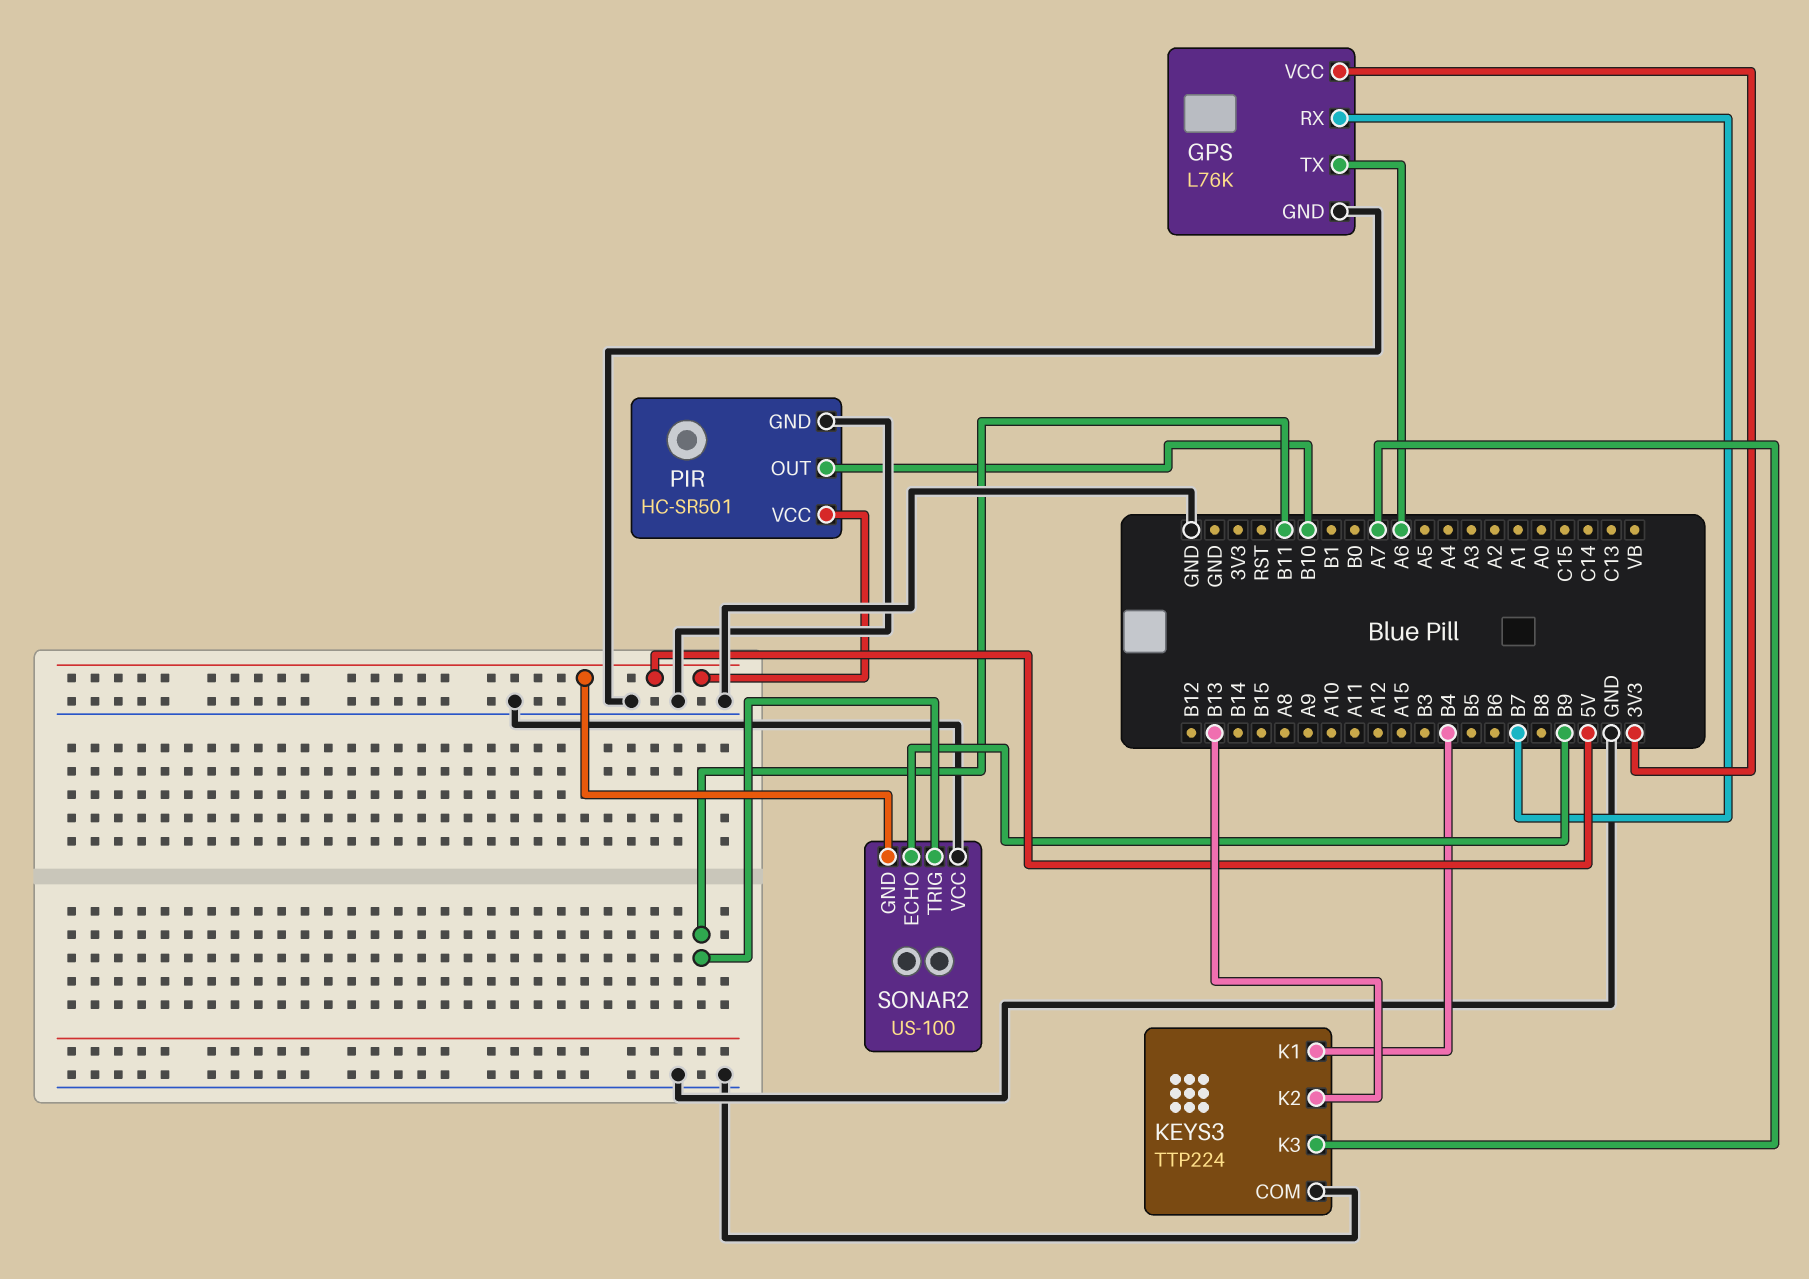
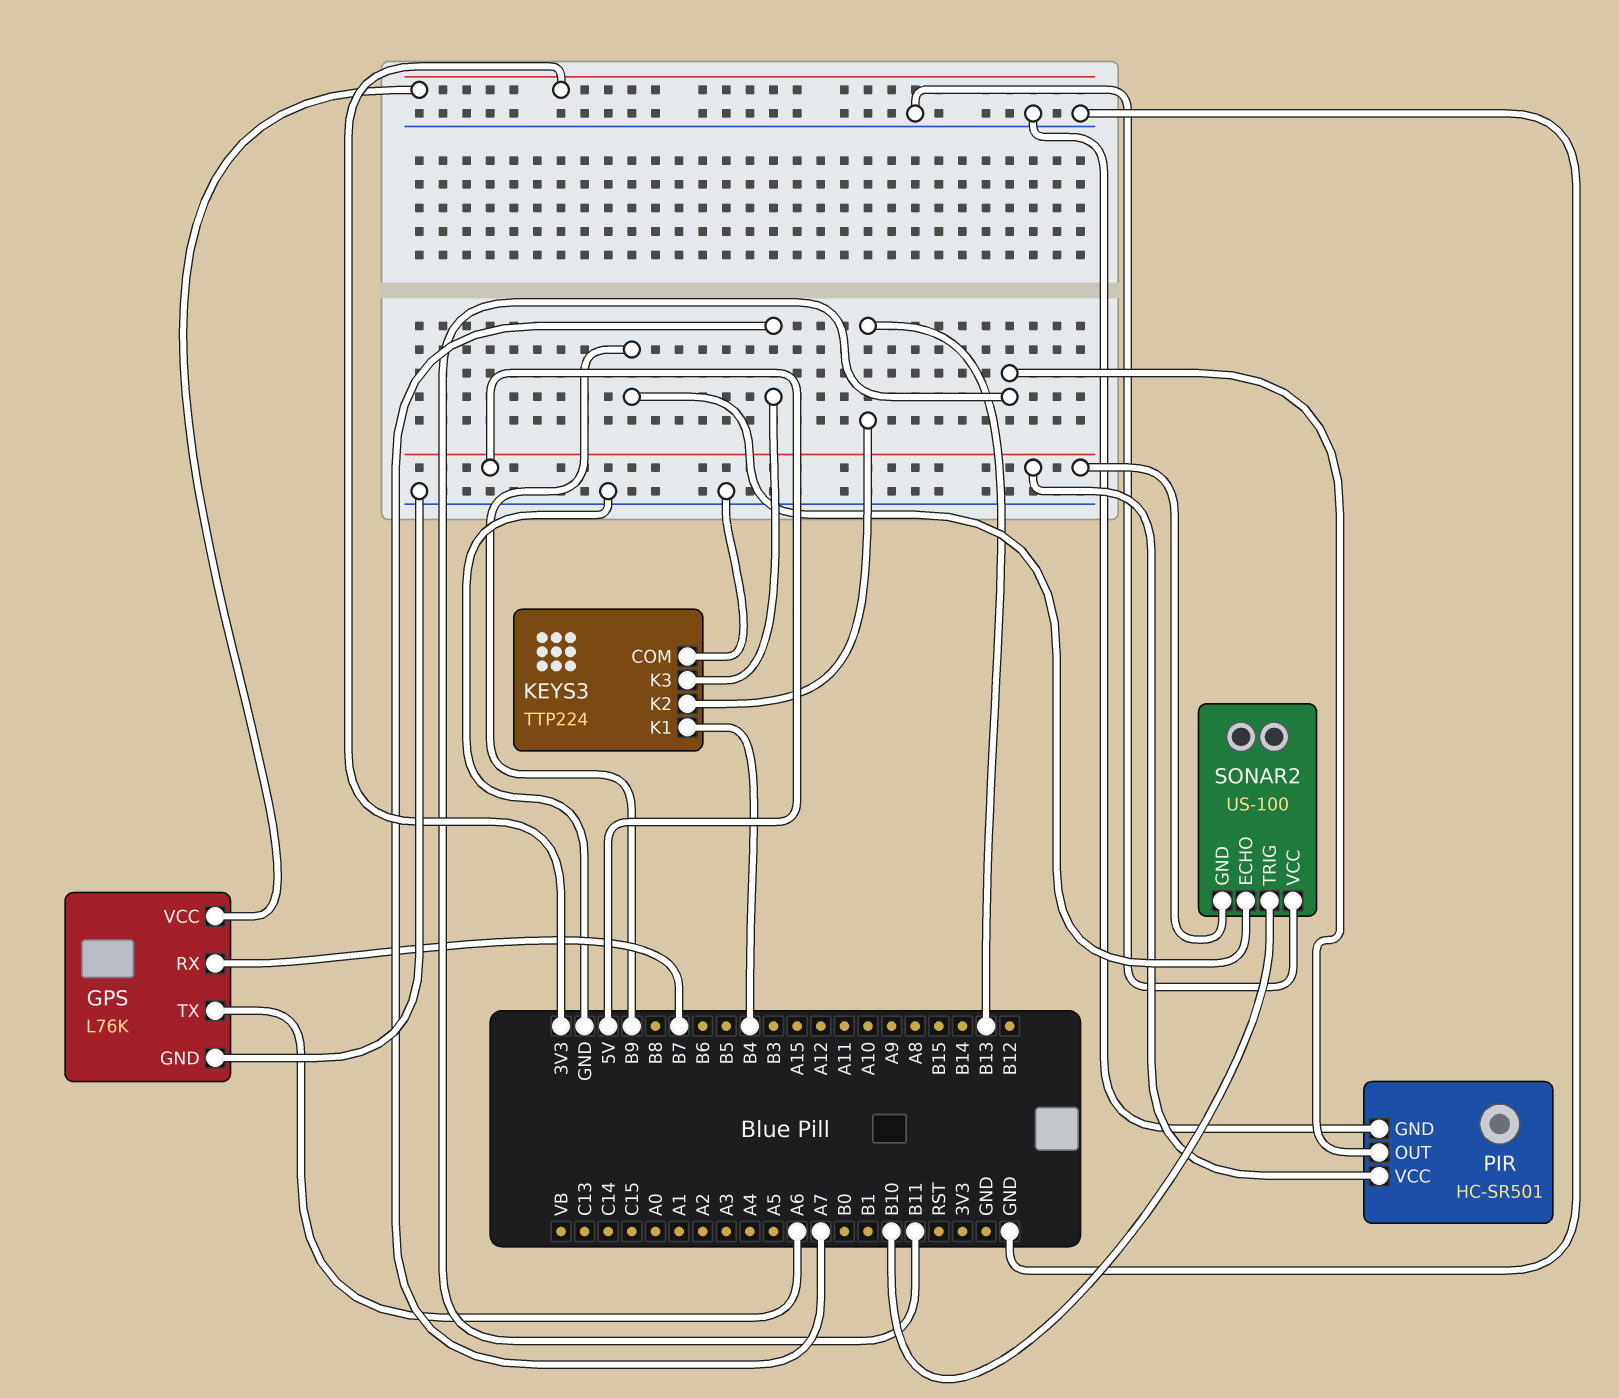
PIR pin OUT: B10 -> B11
SONAR2 pin TRIG: B11 -> B10

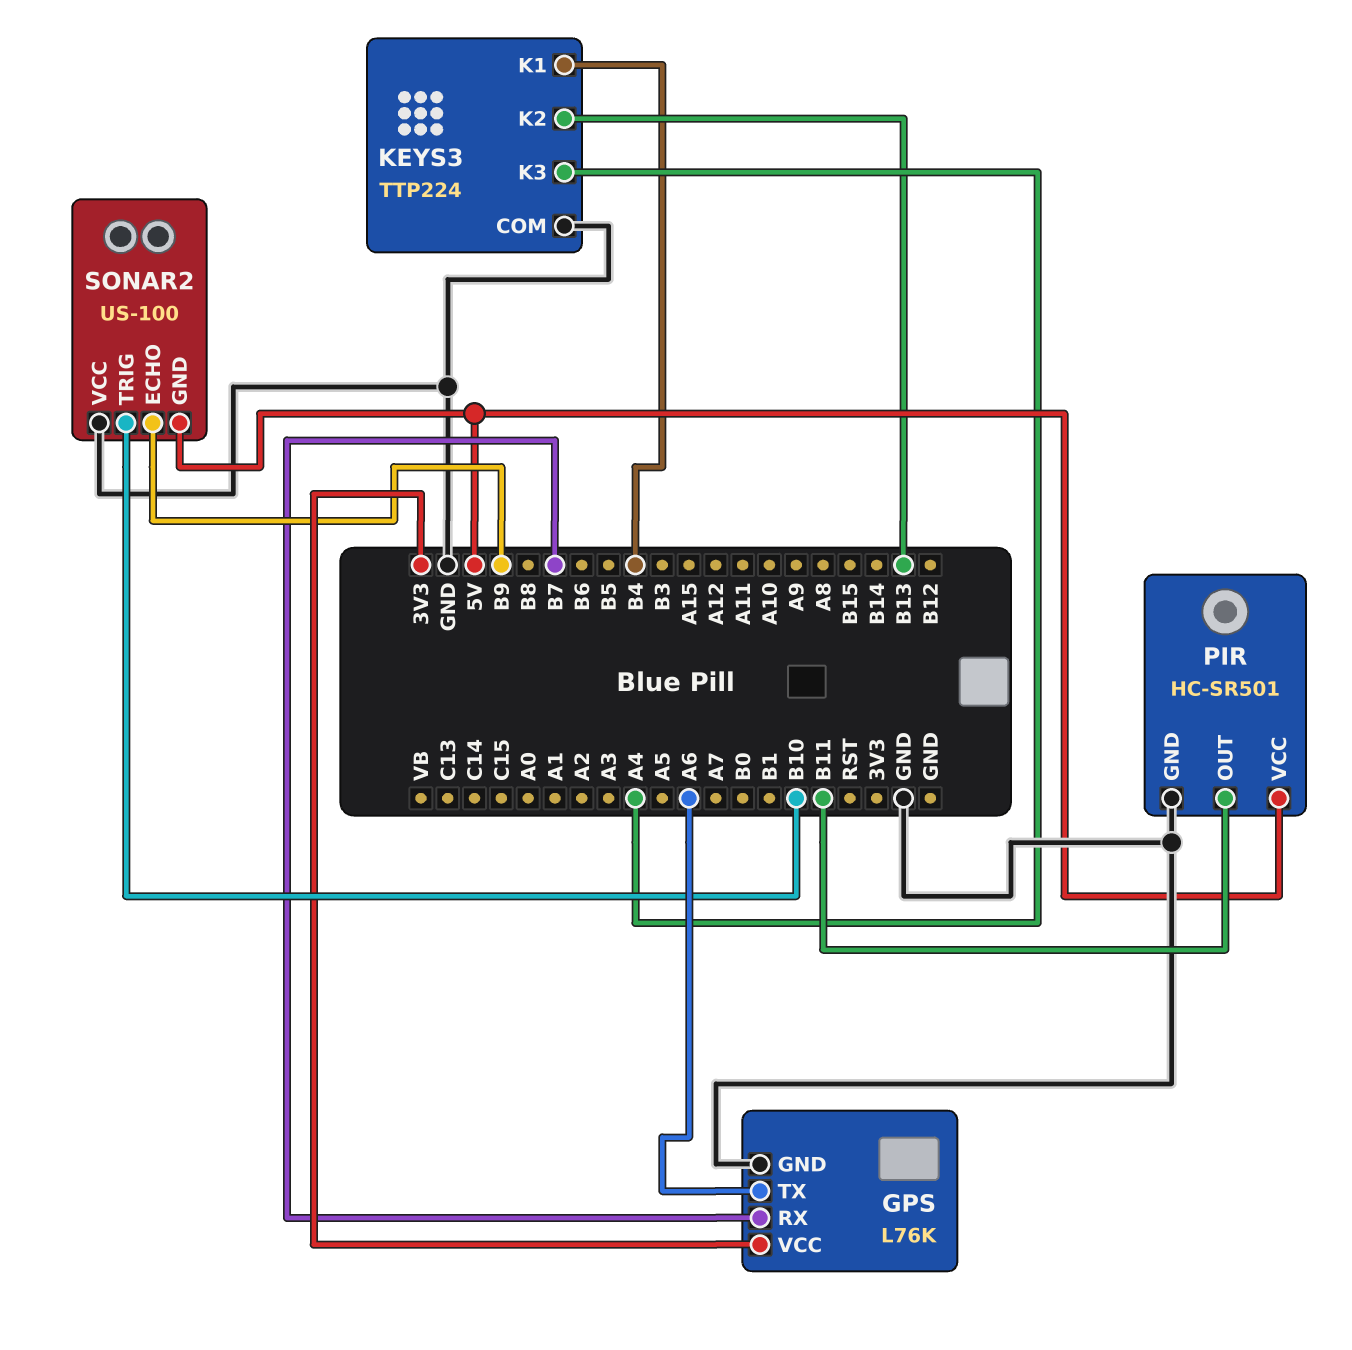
KEYS3 pin K3: A7 -> A4

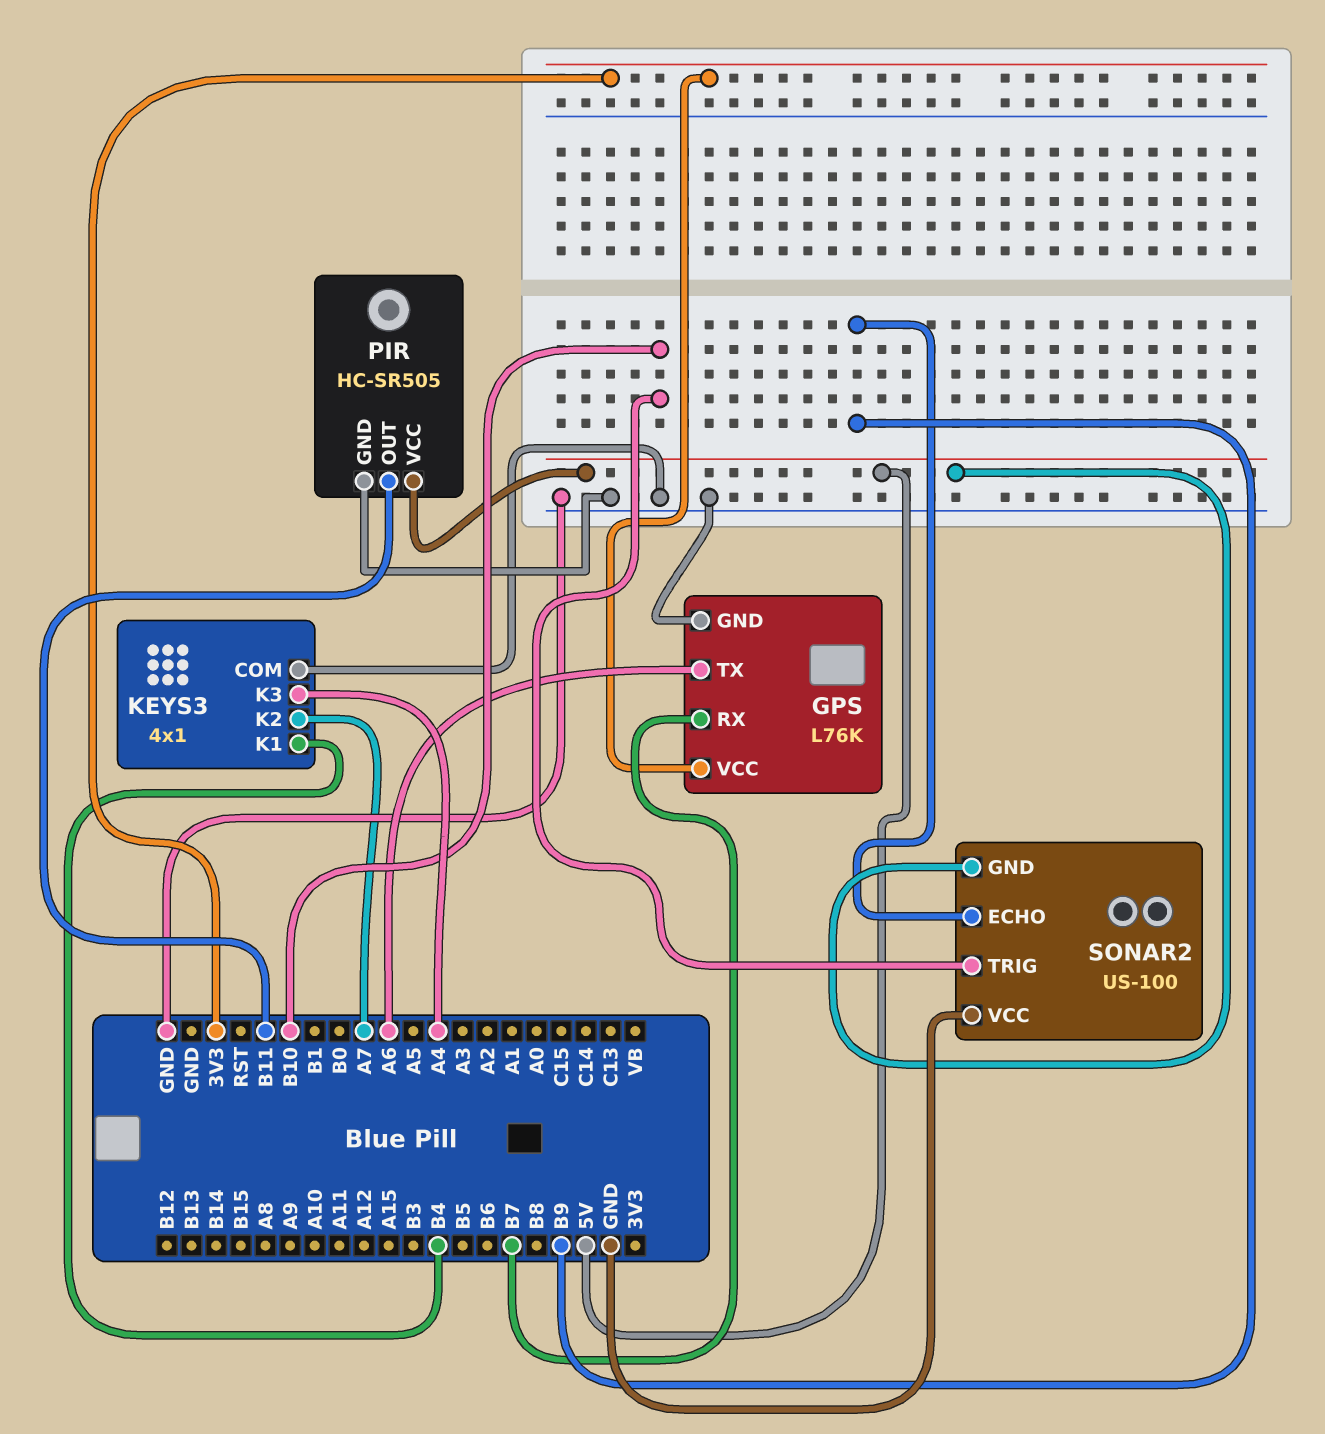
KEYS3: TTP224 -> 4x1
KEYS3 pin K2: B13 -> A7
PIR: HC-SR501 -> HC-SR505

